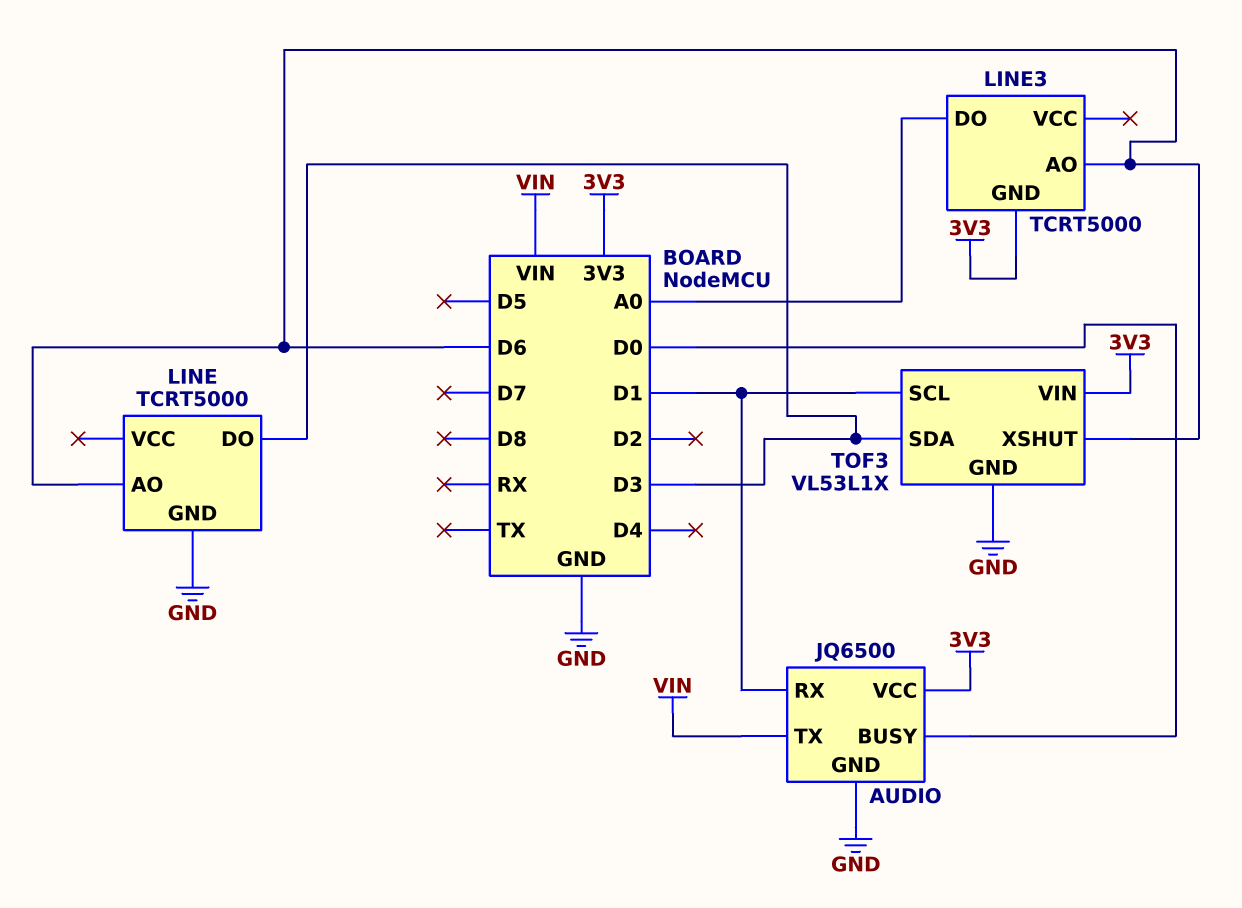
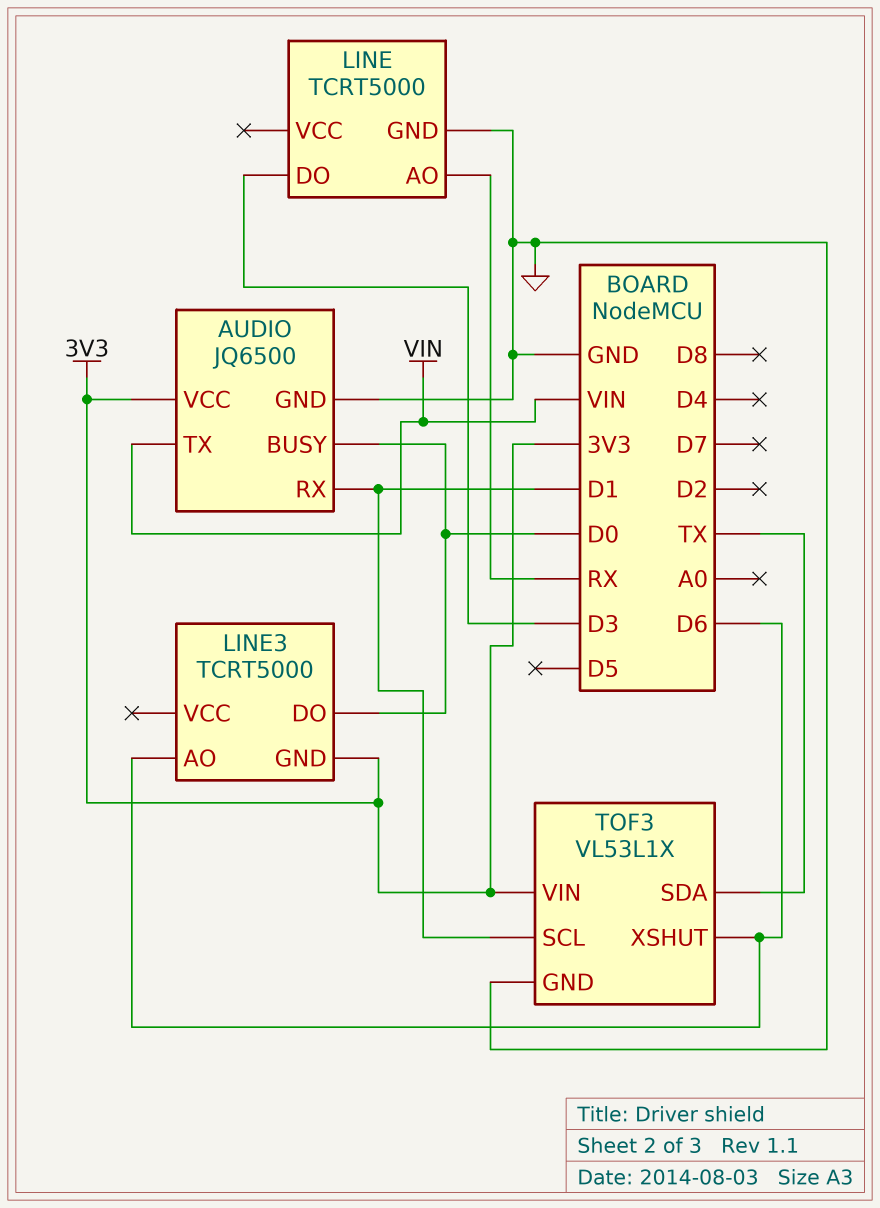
LINE pin AO: D6 -> RX
LINE3 pin DO: A0 -> D0
TOF3 pin SDA: D3 -> TX

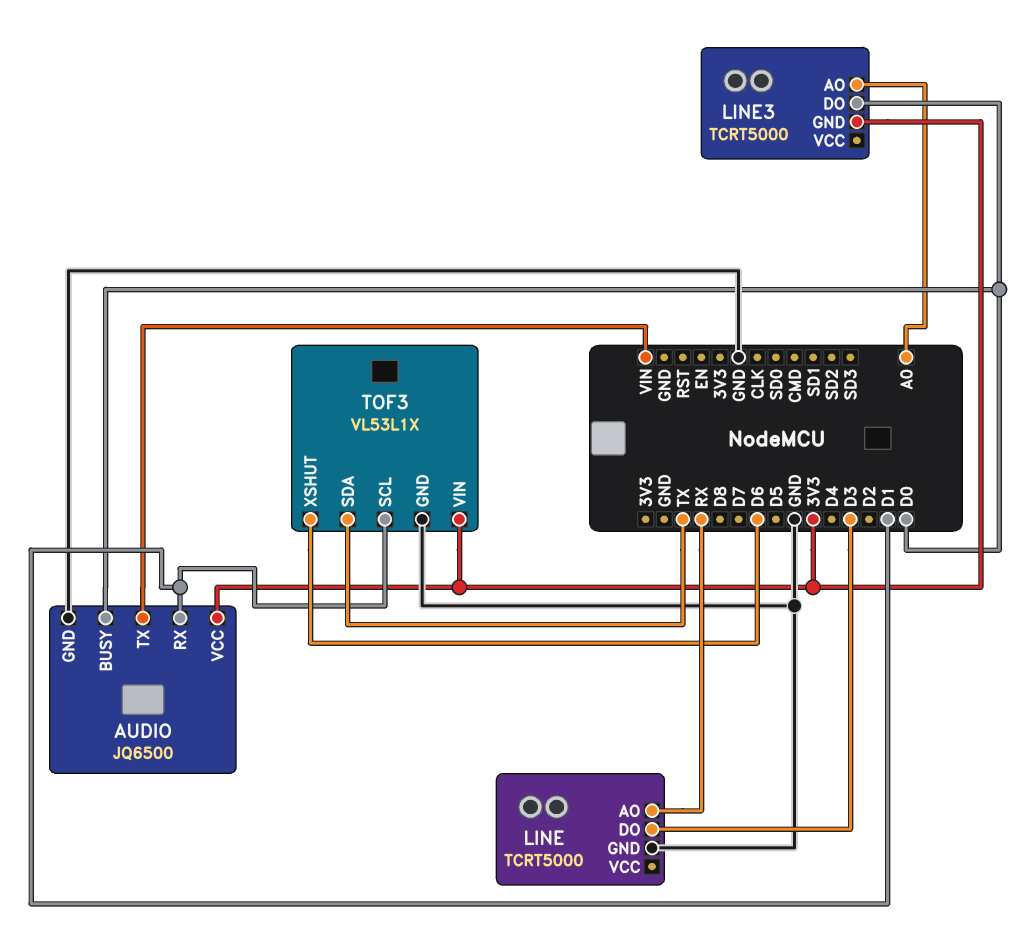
LINE3 pin AO: D6 -> A0

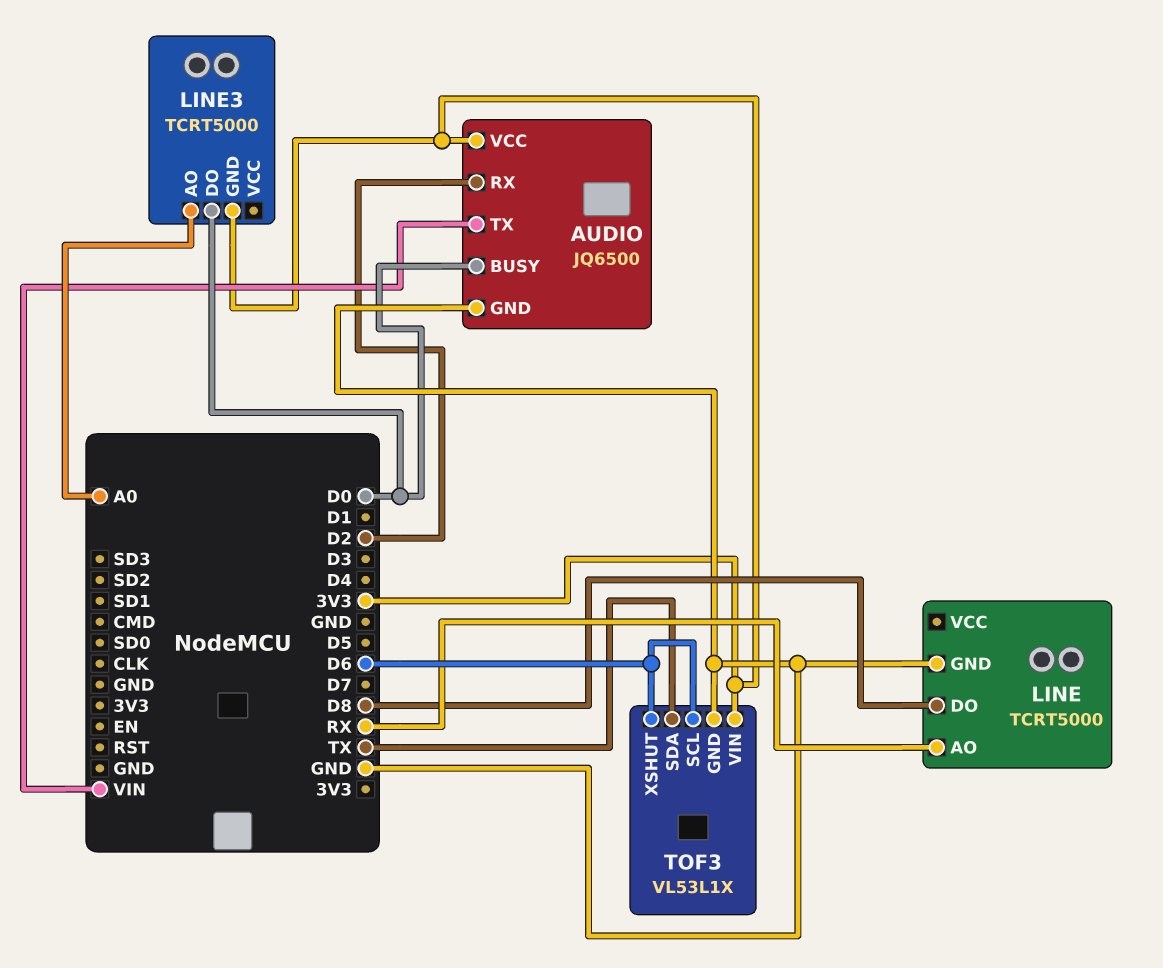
AUDIO pin RX: D1 -> D2
LINE pin DO: D3 -> D8
TOF3 pin SCL: D1 -> D6

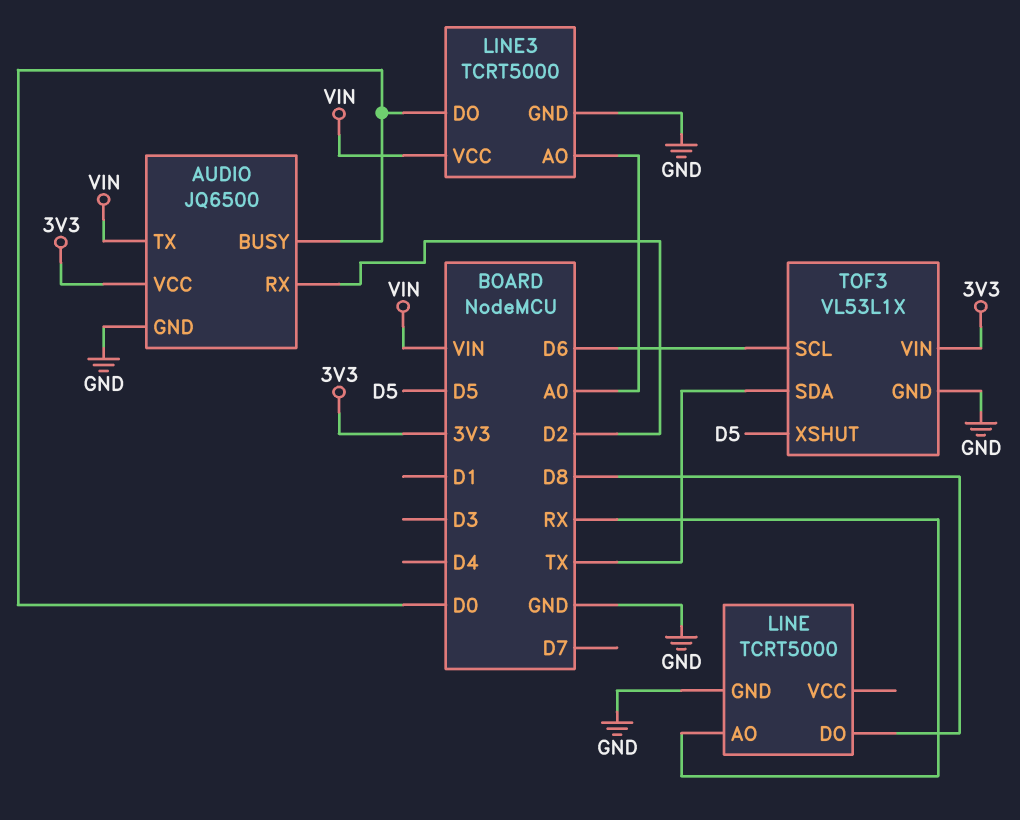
LINE3 pin GND: 3V3 -> GND
LINE3 pin VCC: none -> VIN
TOF3 pin XSHUT: D6 -> D5

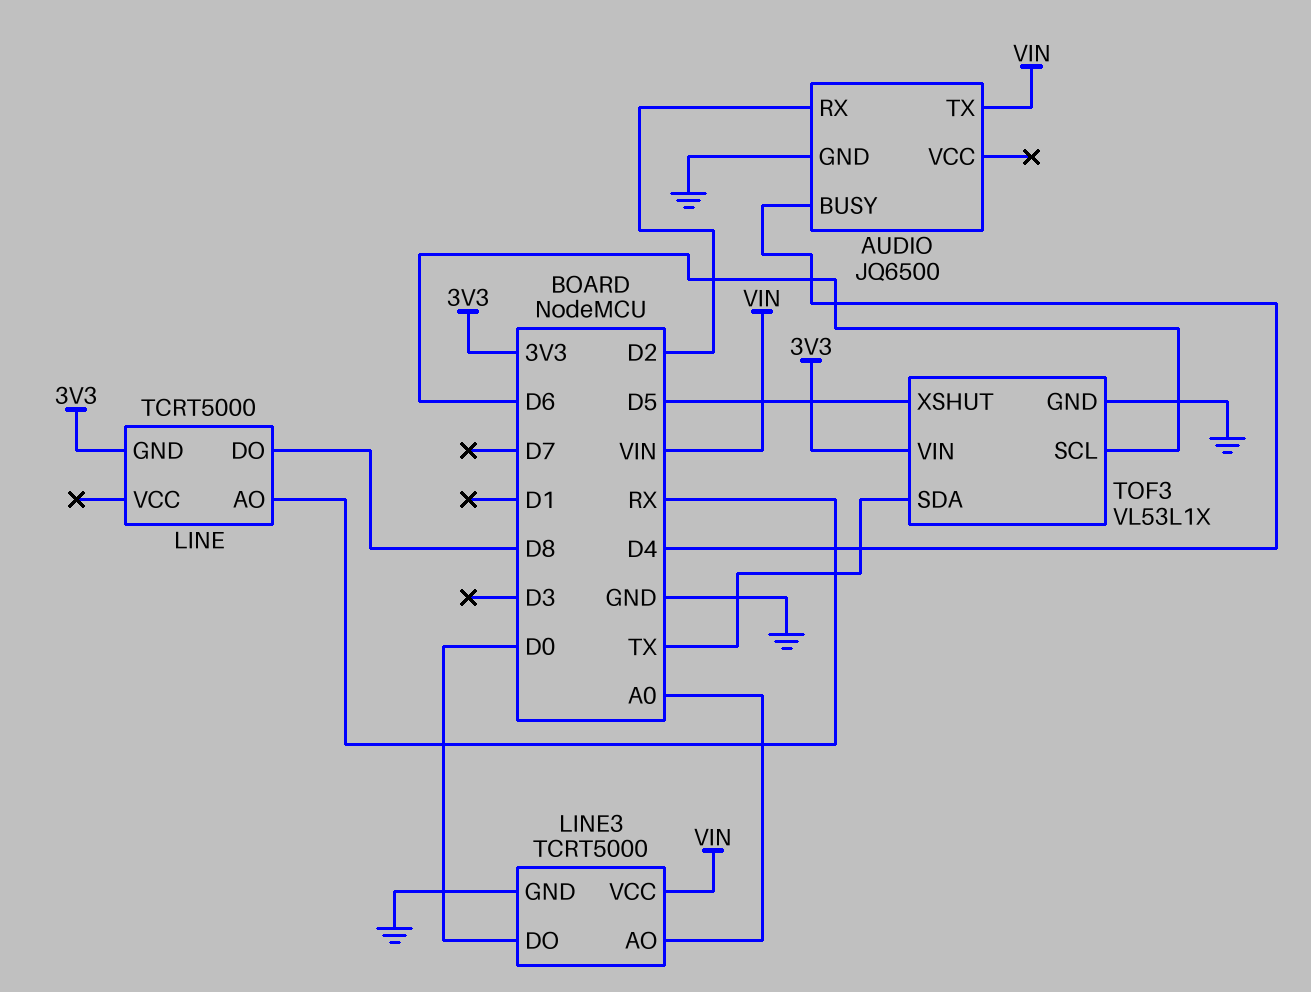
AUDIO pin BUSY: D0 -> D4
AUDIO pin VCC: 3V3 -> none
LINE pin GND: GND -> 3V3

